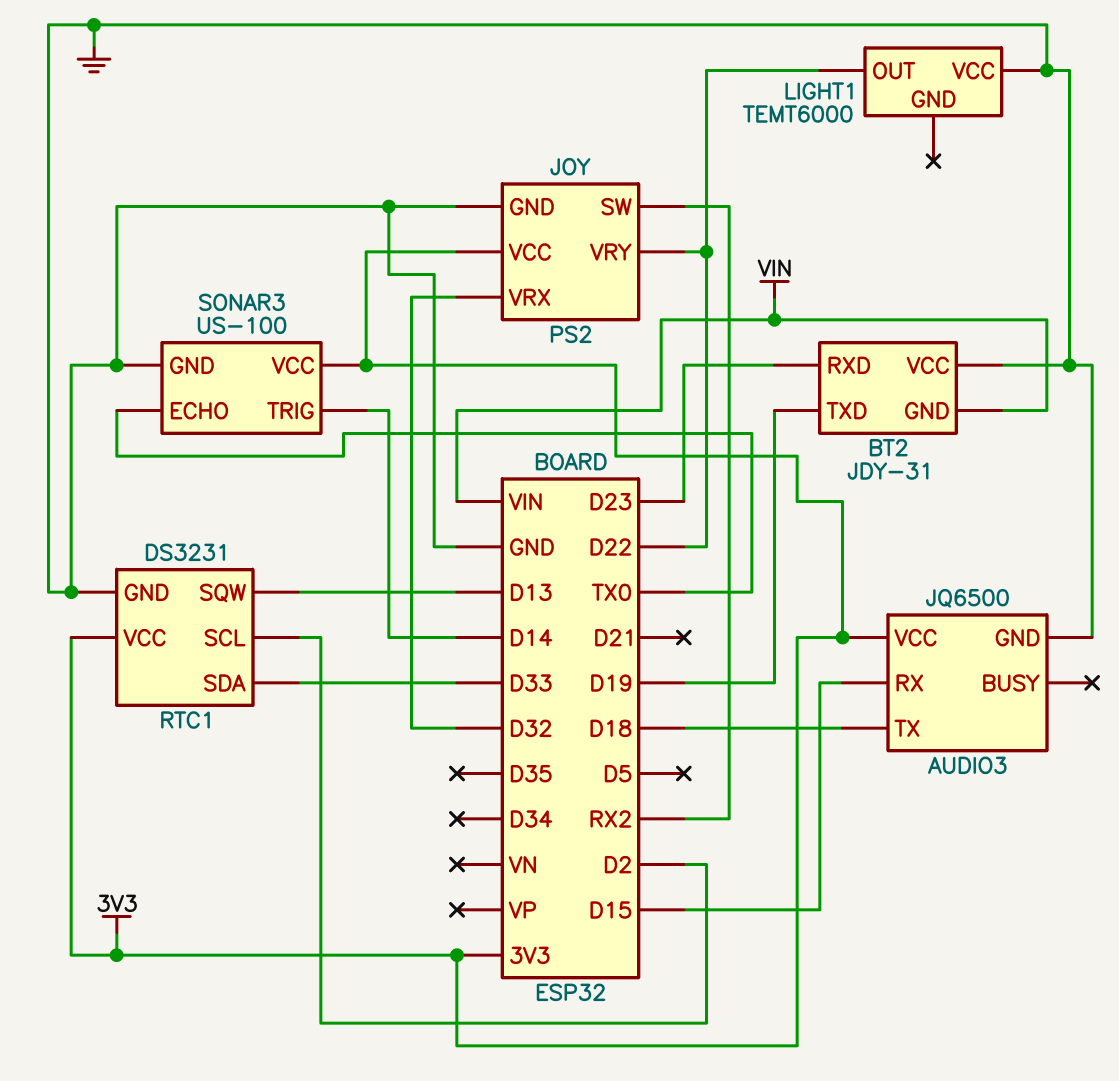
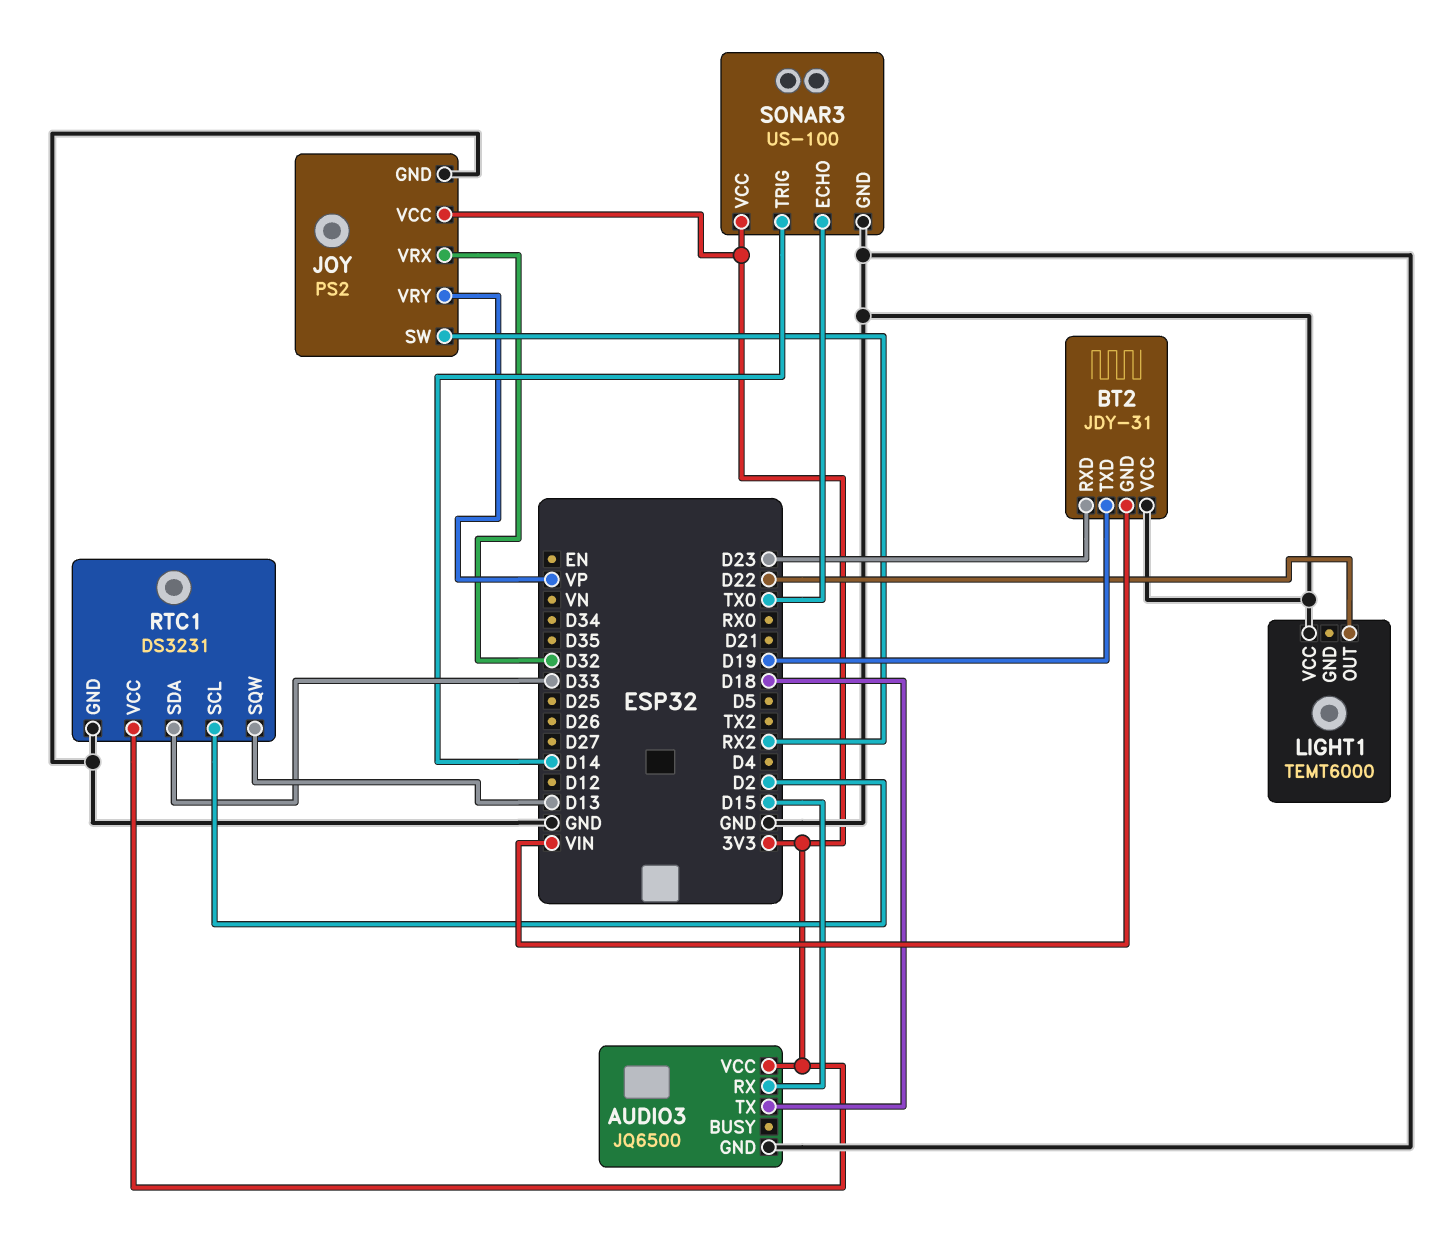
JOY pin VRY: D22 -> VP

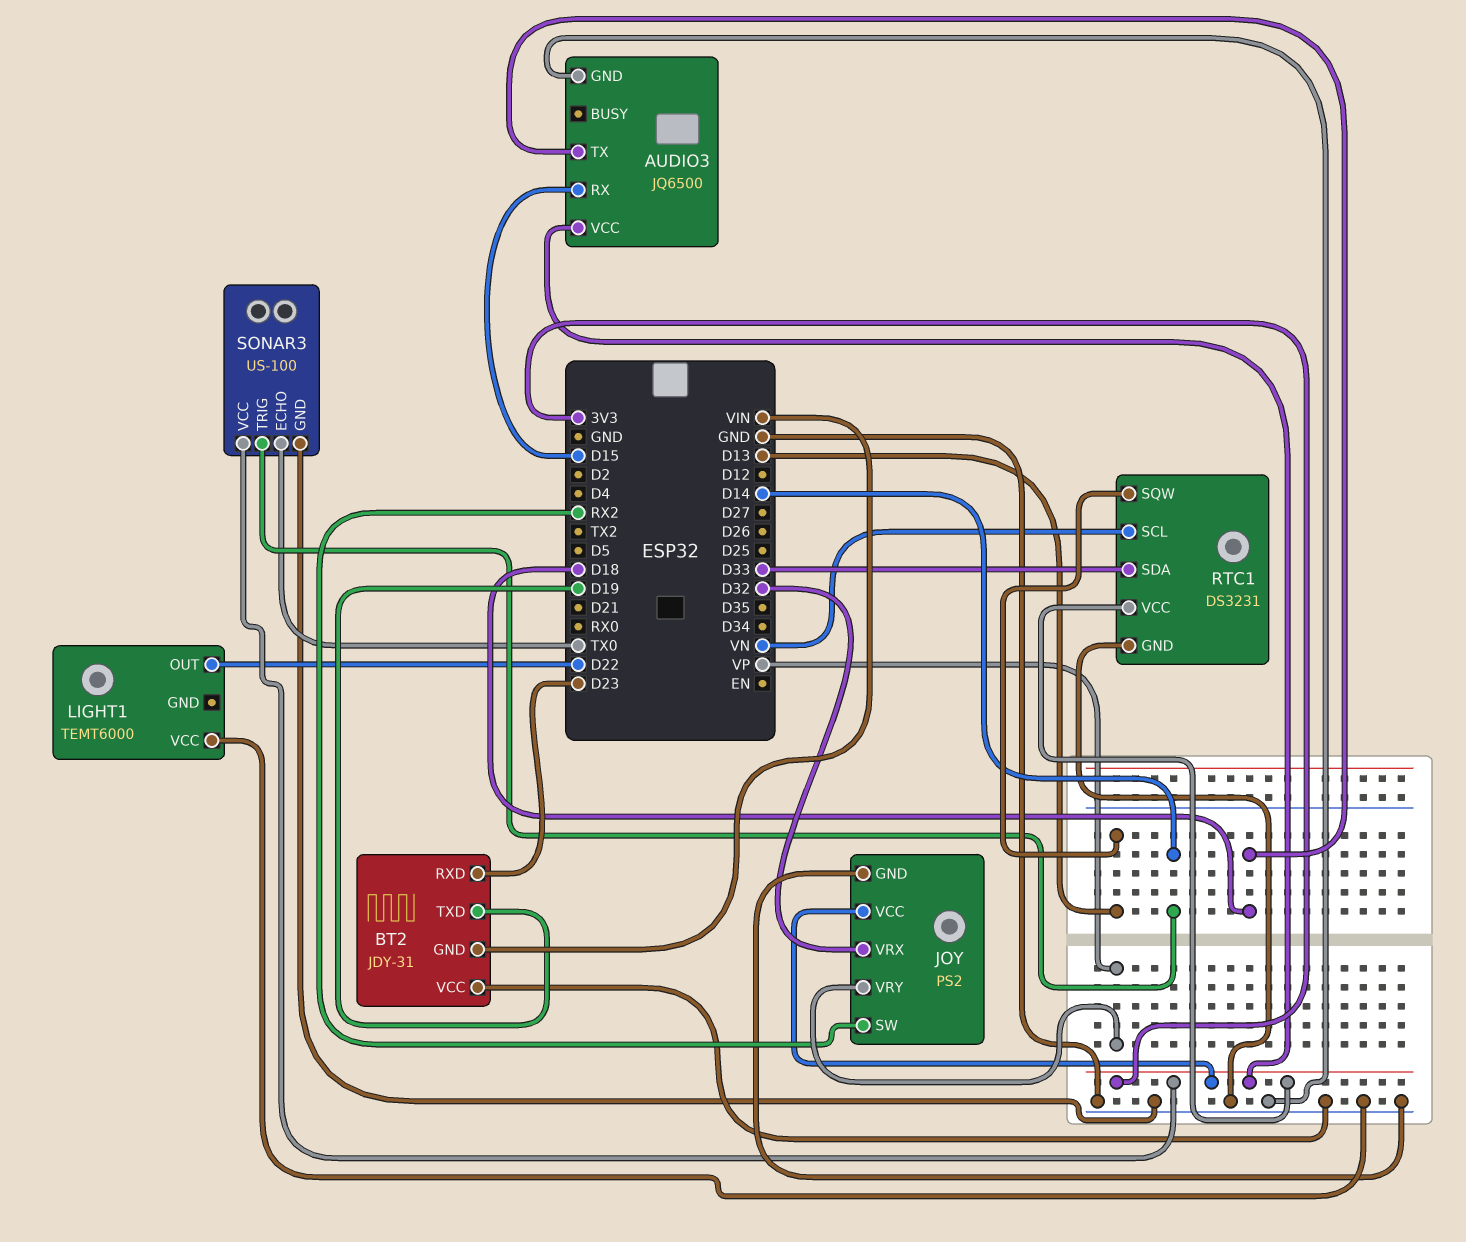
RTC1 pin SCL: D2 -> VN

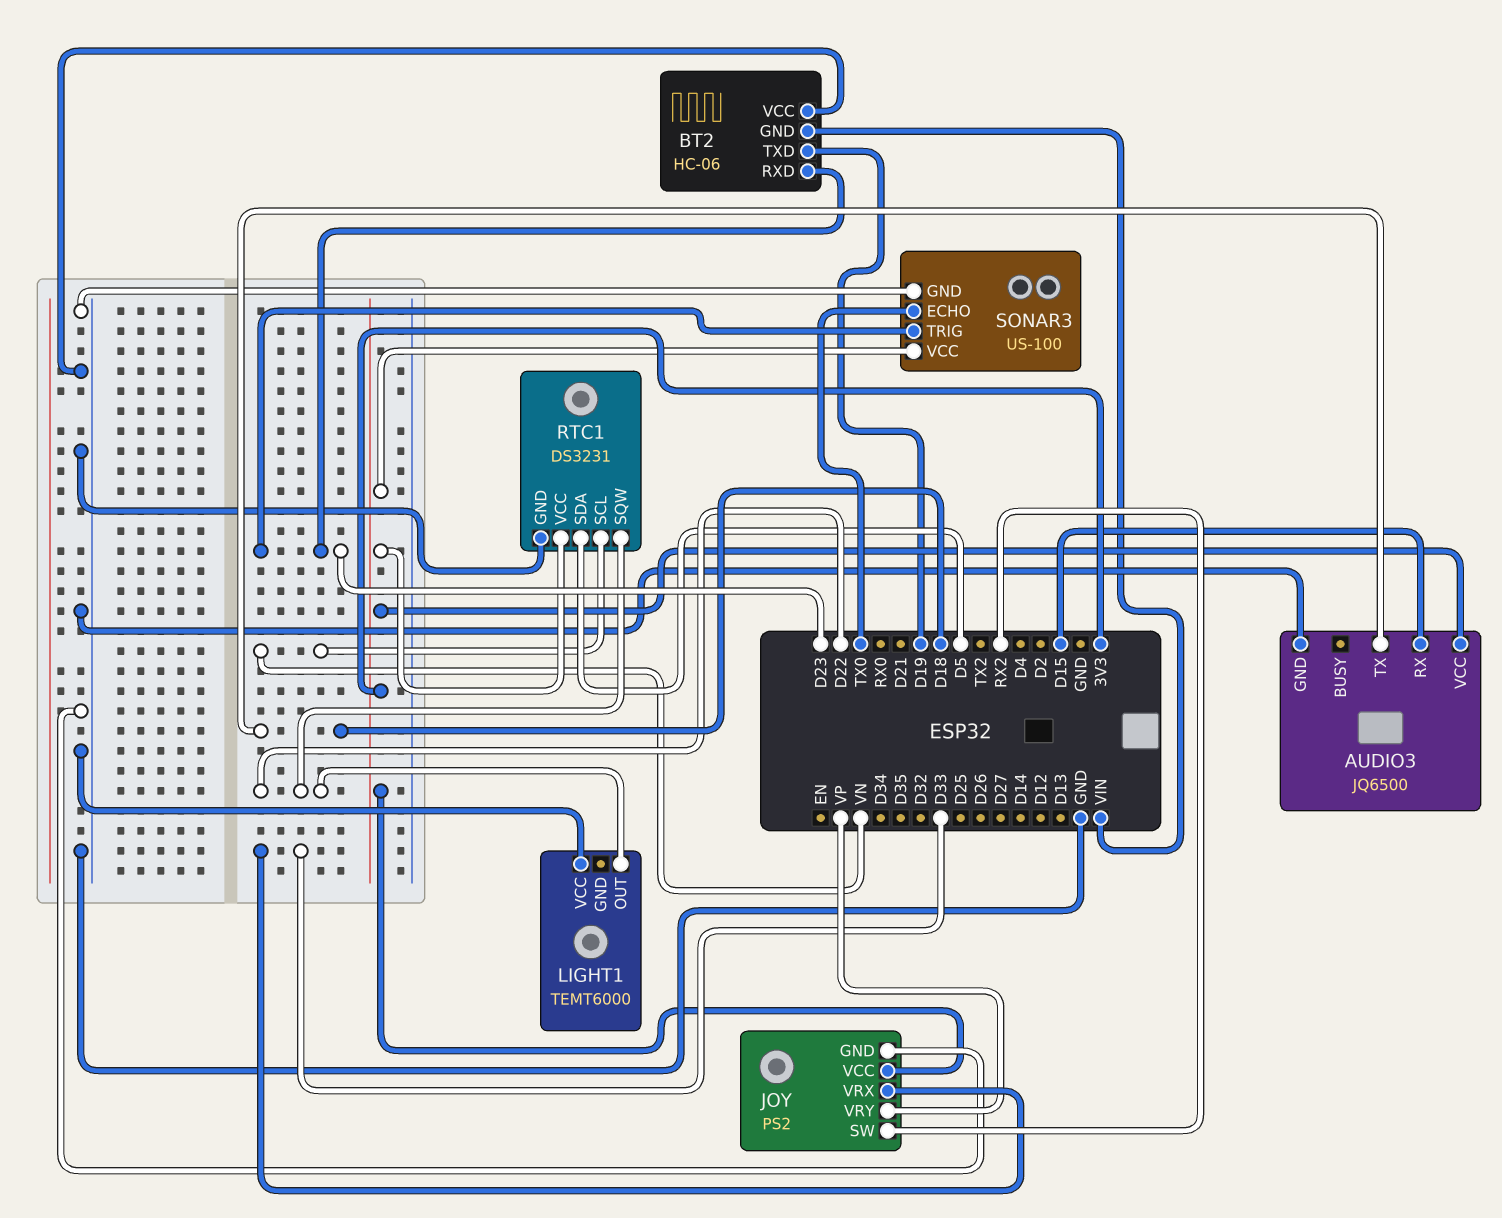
BT2: JDY-31 -> HC-06
JOY pin VRX: D32 -> D33
RTC1 pin SDA: D33 -> D5
RTC1 pin SQW: D13 -> D22
SONAR3 pin TRIG: D14 -> D23

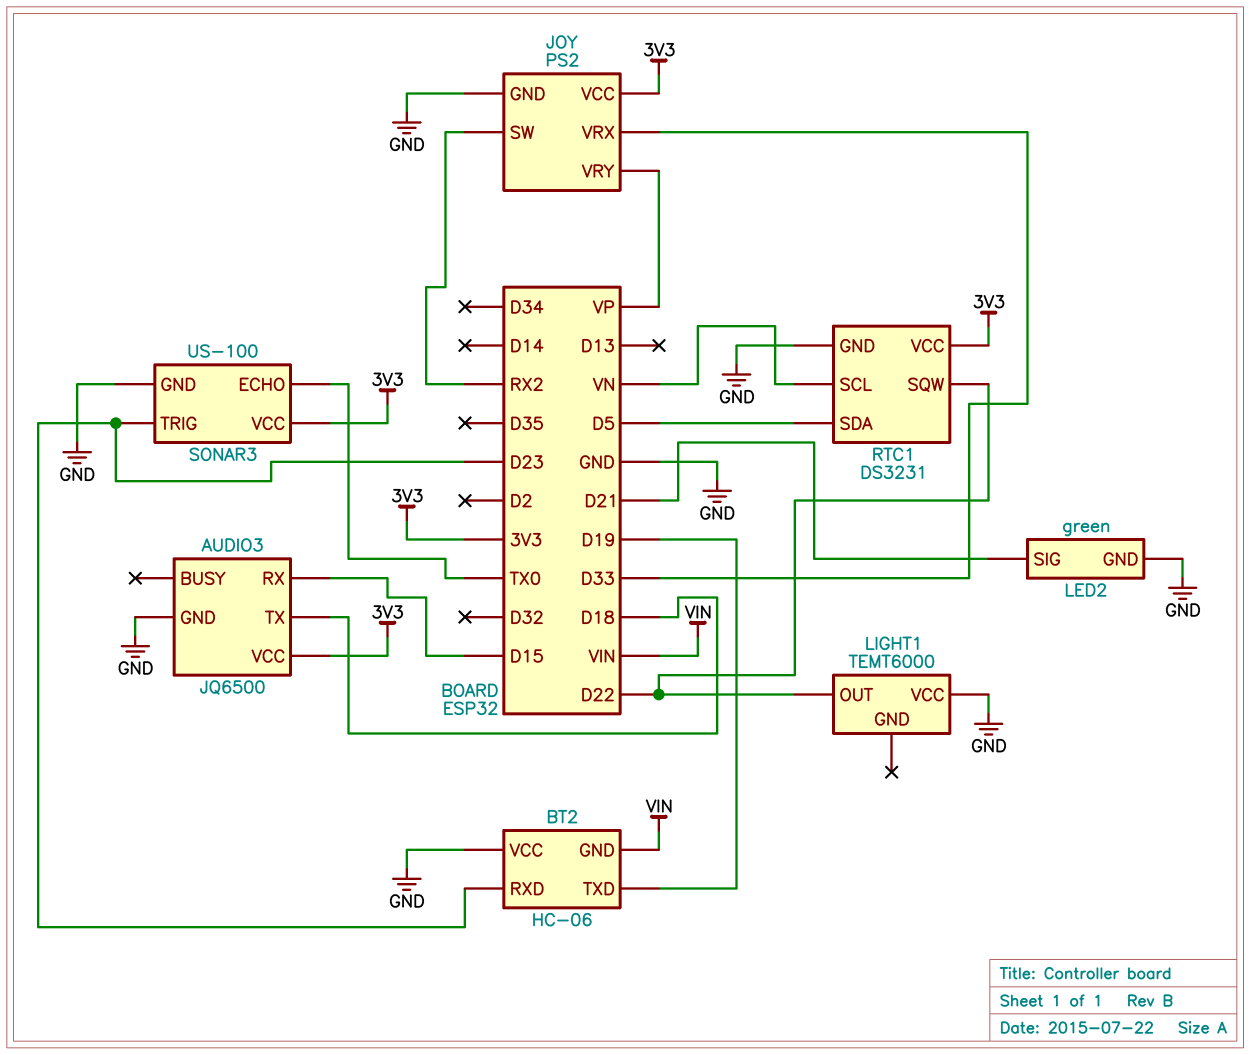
LED2: none -> green
LED2 pin GND: none -> GND
LED2 pin SIG: none -> D21

